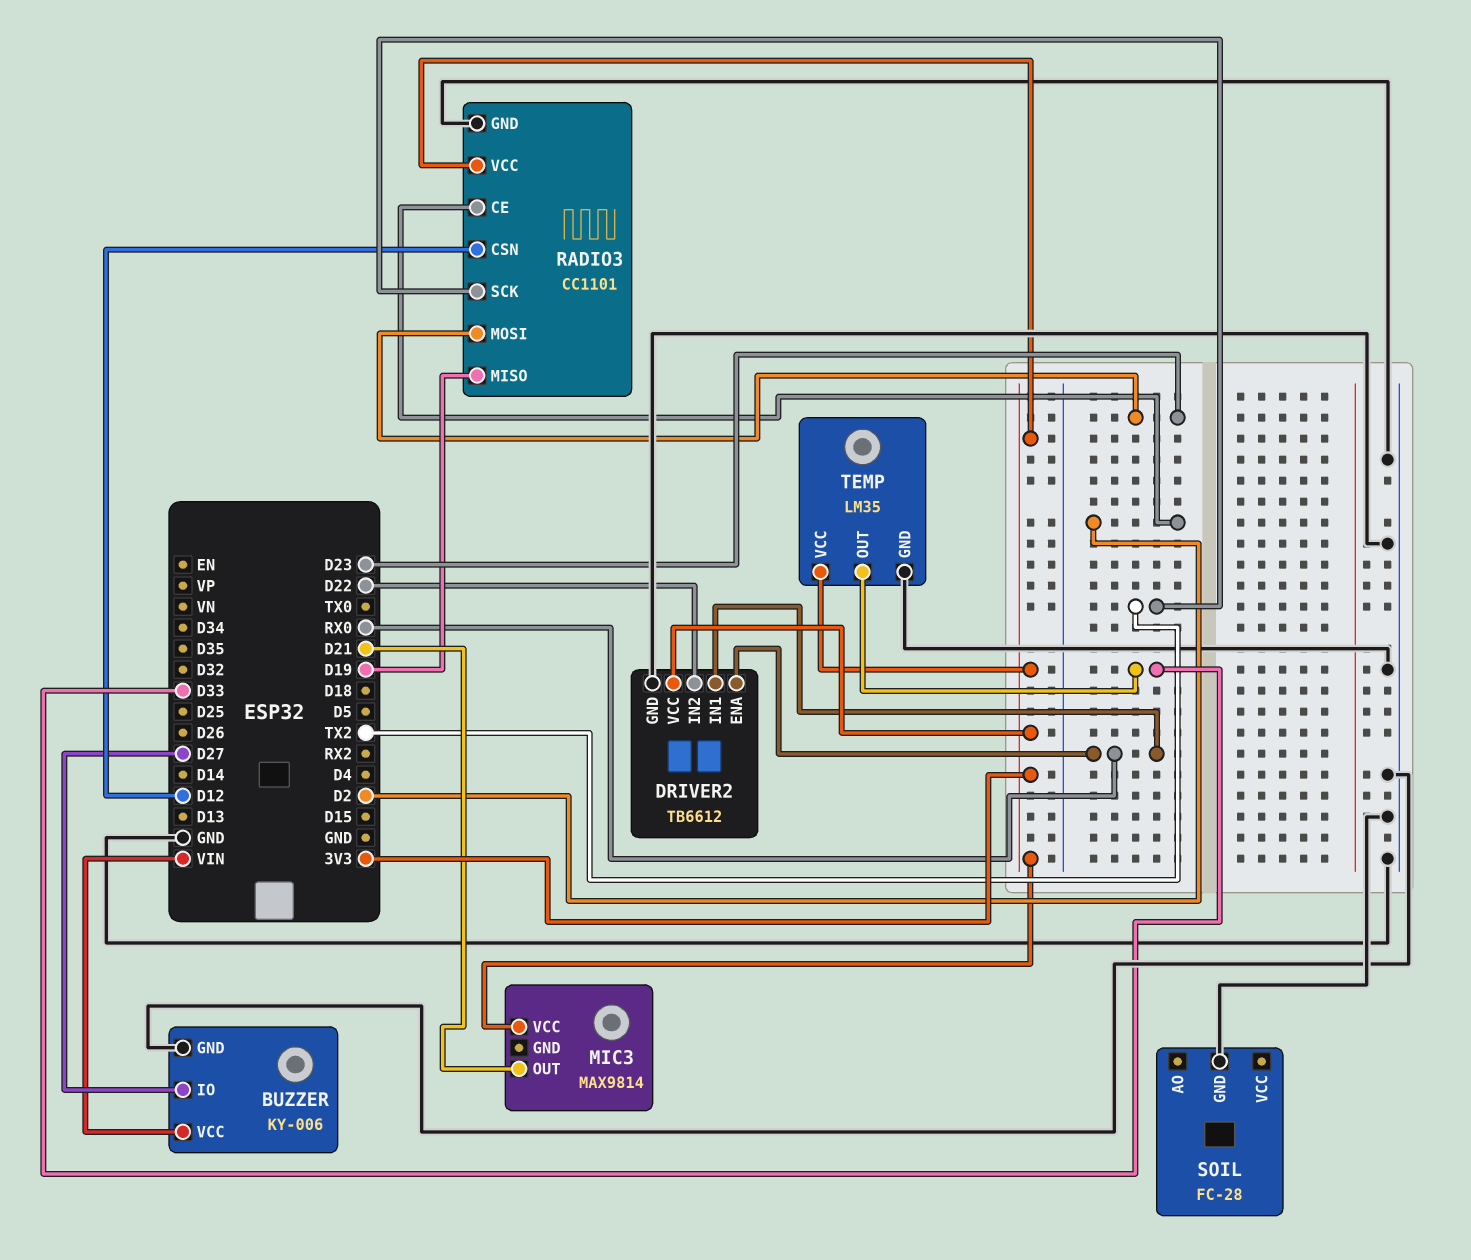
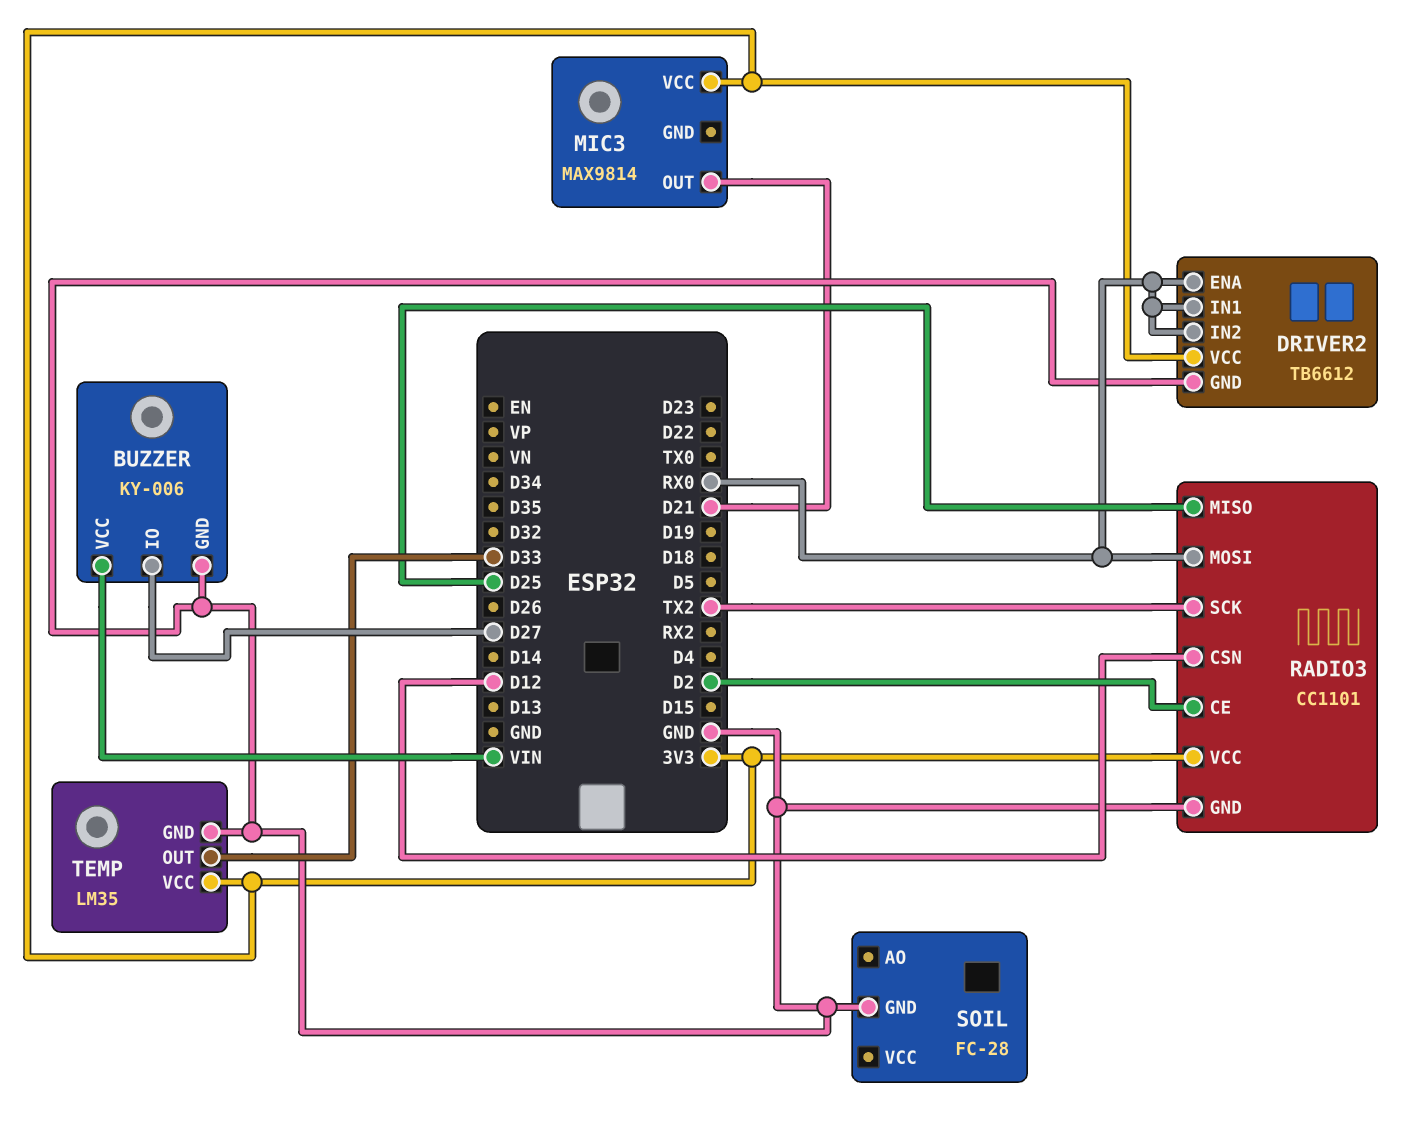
DRIVER2 pin IN2: D22 -> RX0
RADIO3 pin MISO: D19 -> D25
RADIO3 pin MOSI: D23 -> RX0

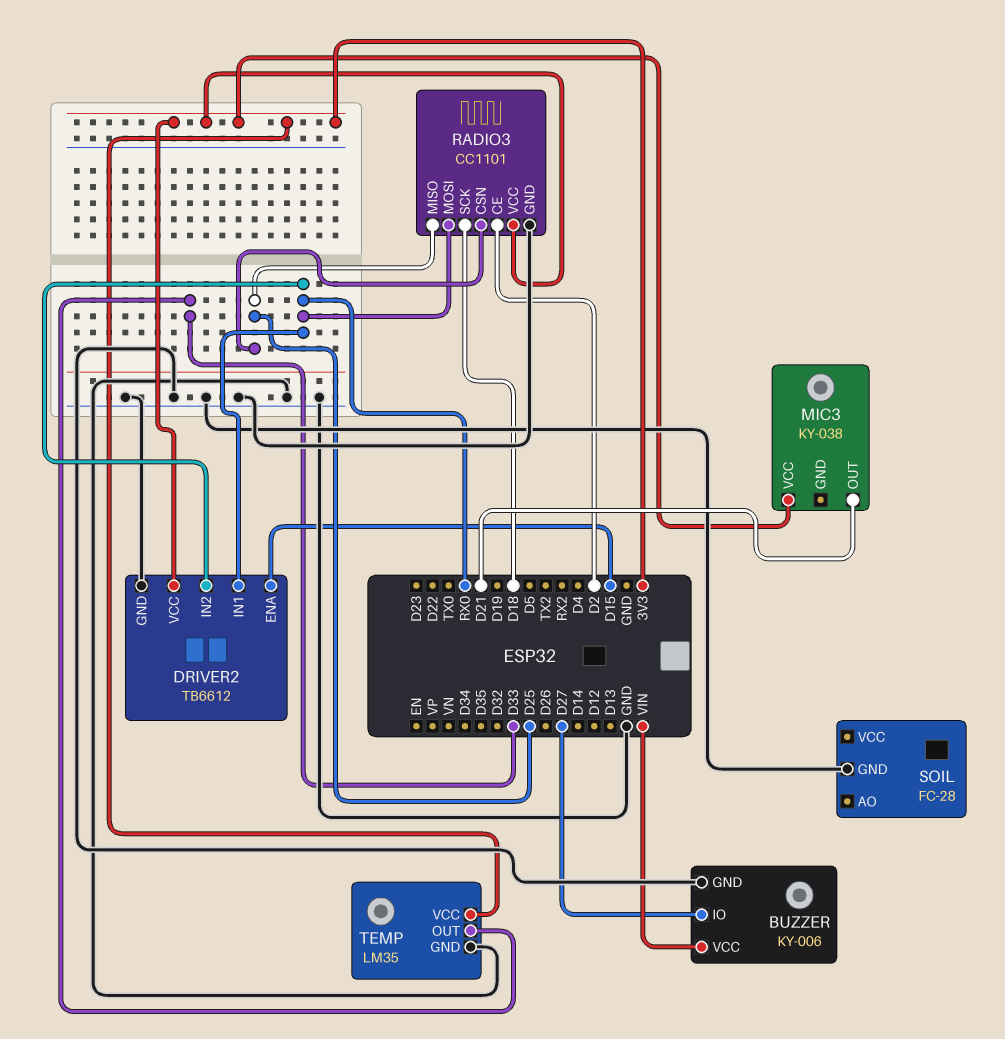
DRIVER2 pin ENA: RX0 -> D15
MIC3: MAX9814 -> KY-038
RADIO3 pin CSN: D12 -> D25
RADIO3 pin SCK: TX2 -> D18

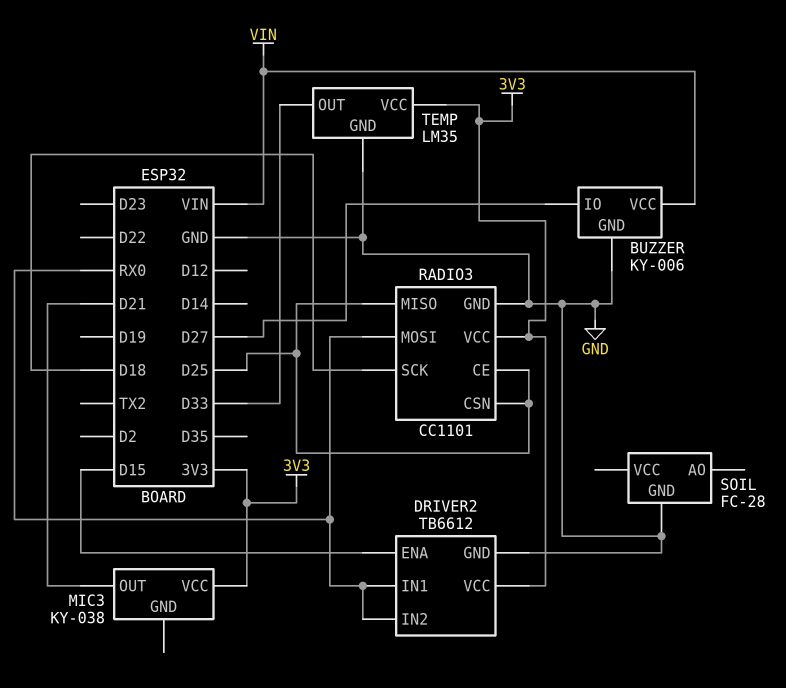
RADIO3 pin CE: D2 -> D25

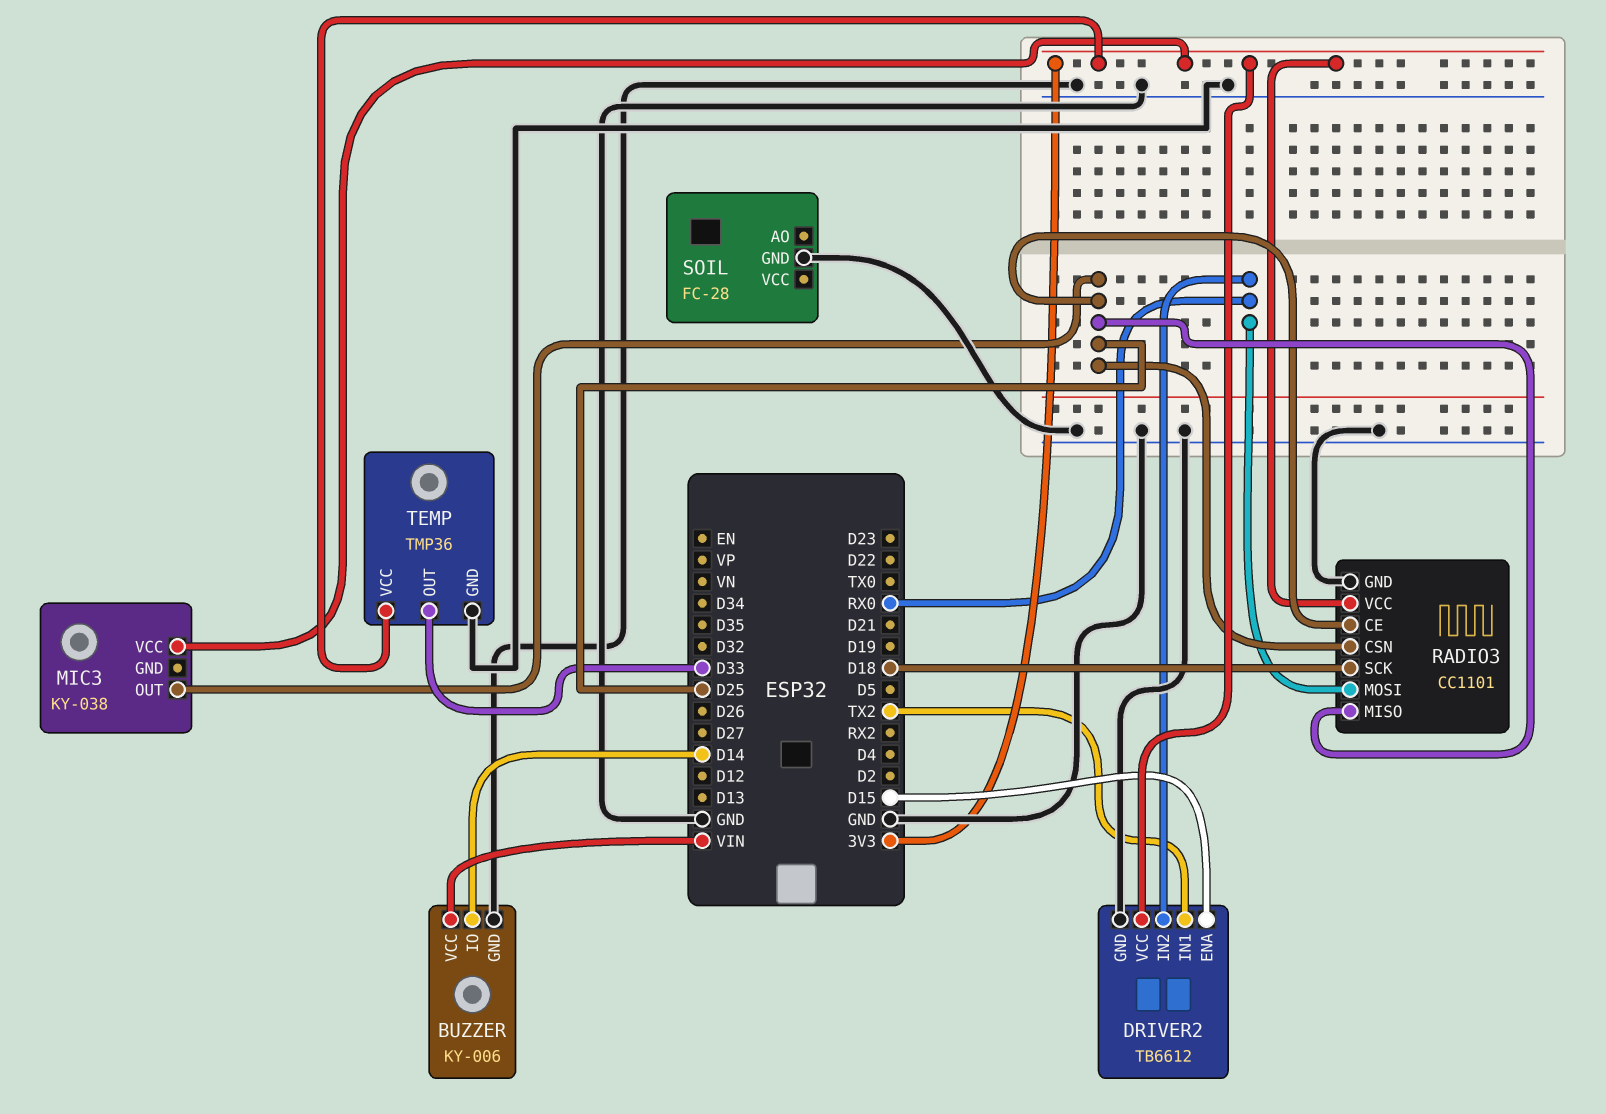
BUZZER pin IO: D27 -> D14
DRIVER2 pin IN1: RX0 -> TX2
MIC3 pin OUT: D21 -> D25
TEMP: LM35 -> TMP36

